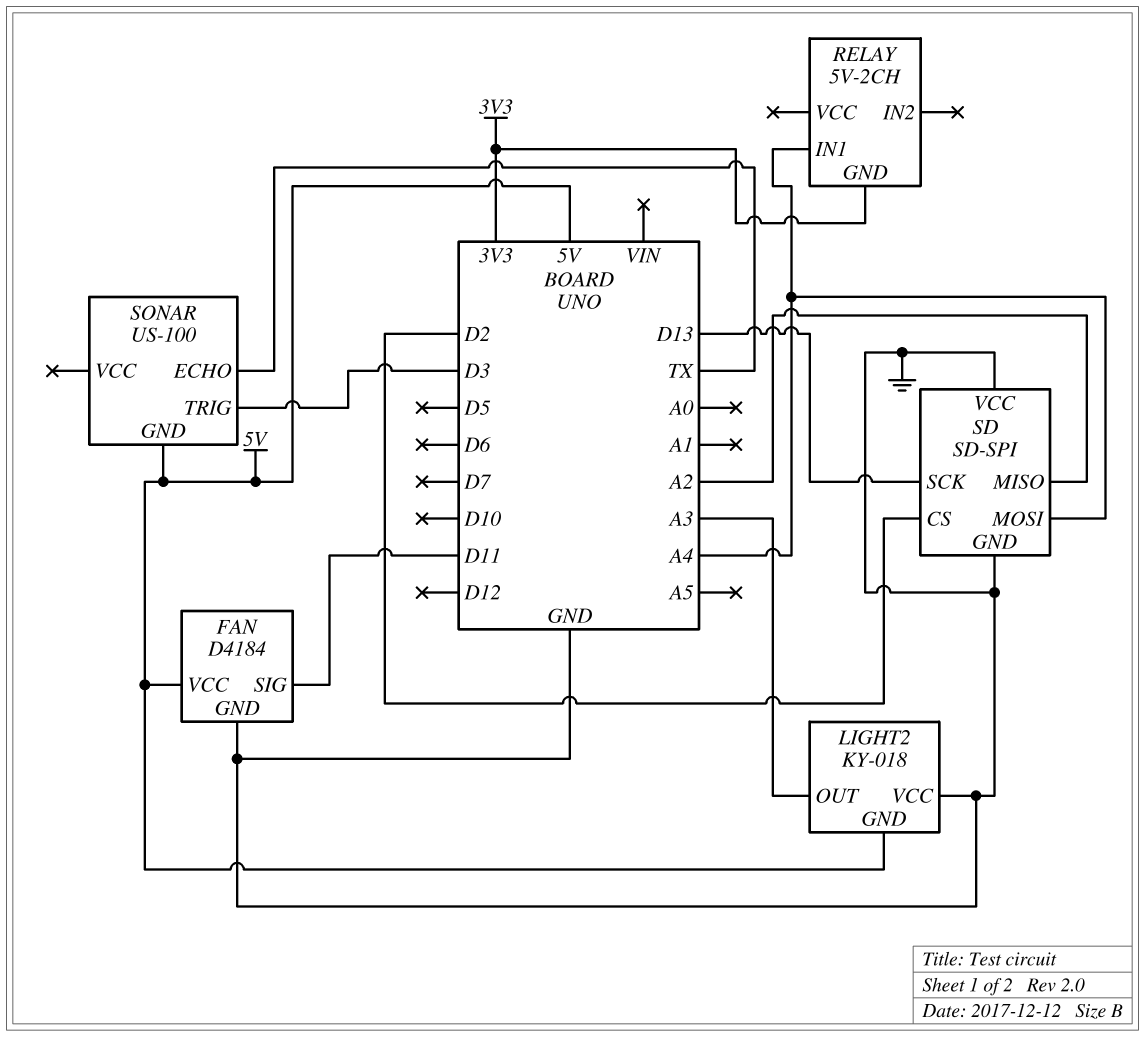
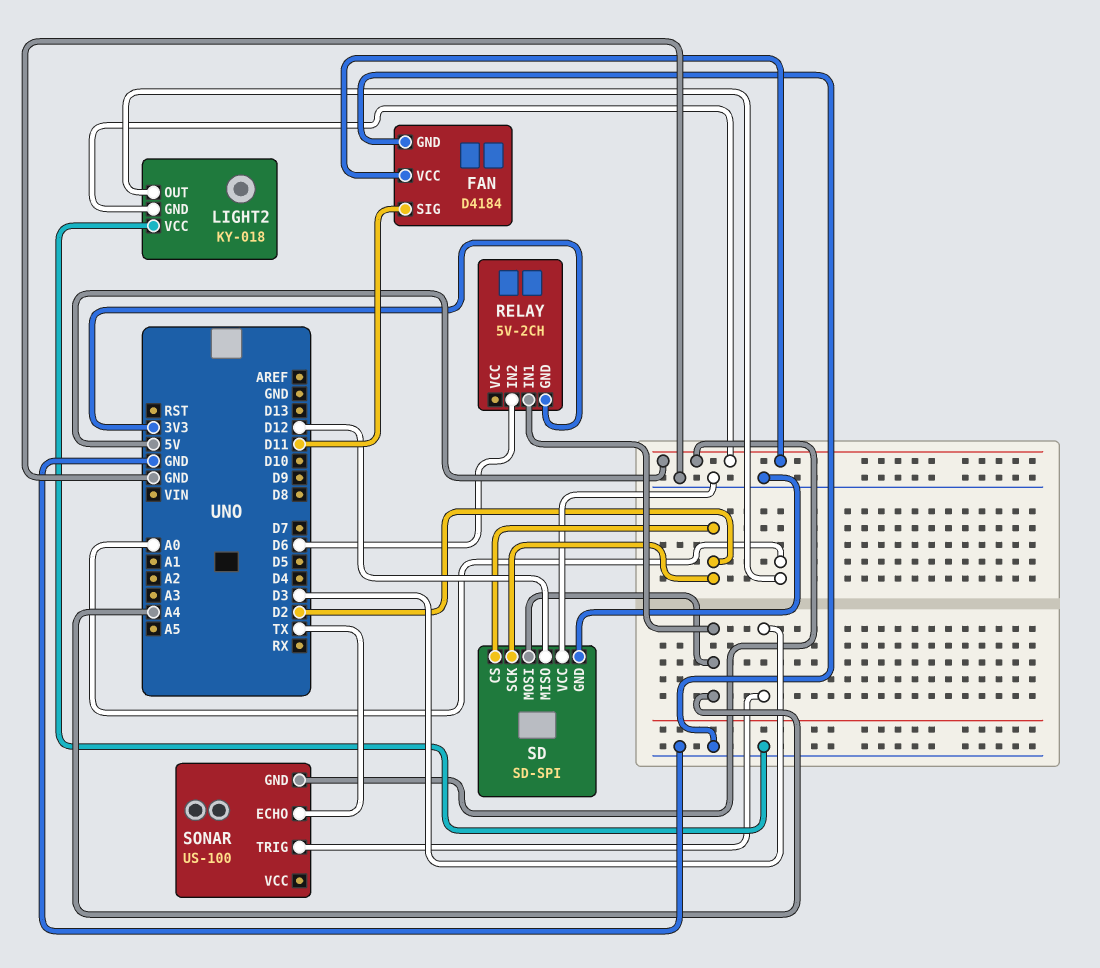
LIGHT2 pin OUT: A3 -> A0
RELAY pin IN2: none -> D6
SD pin MISO: A2 -> D12
SD pin SCK: D13 -> D2

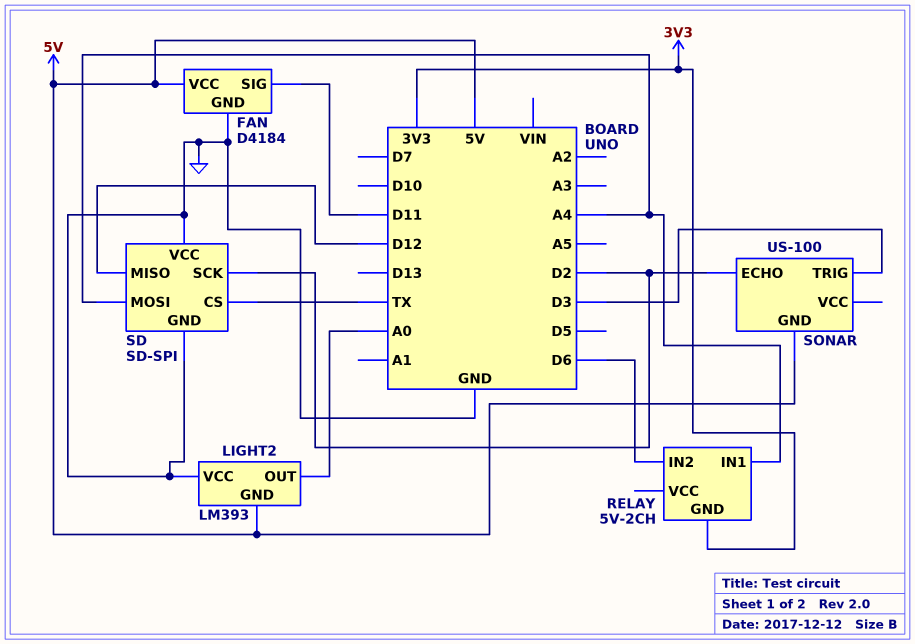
LIGHT2: KY-018 -> LM393
SD pin CS: D2 -> TX
SONAR pin ECHO: TX -> D2

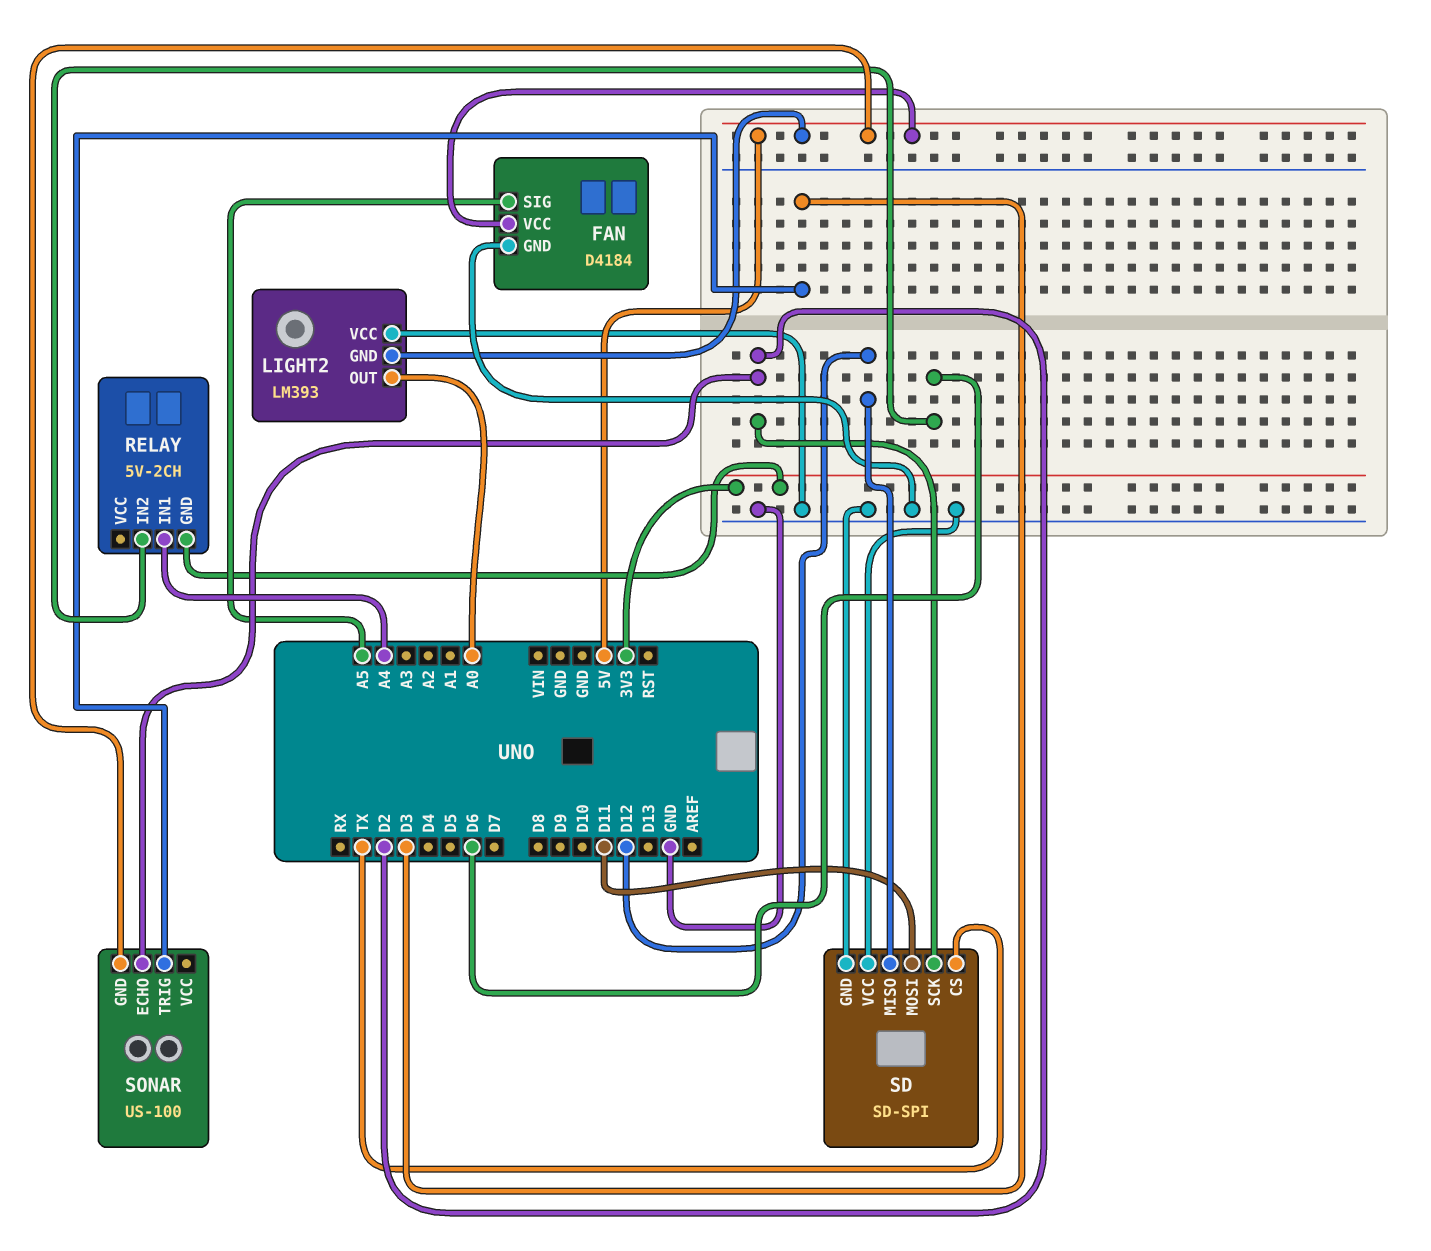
FAN pin SIG: D11 -> A5
SD pin MOSI: A4 -> D11

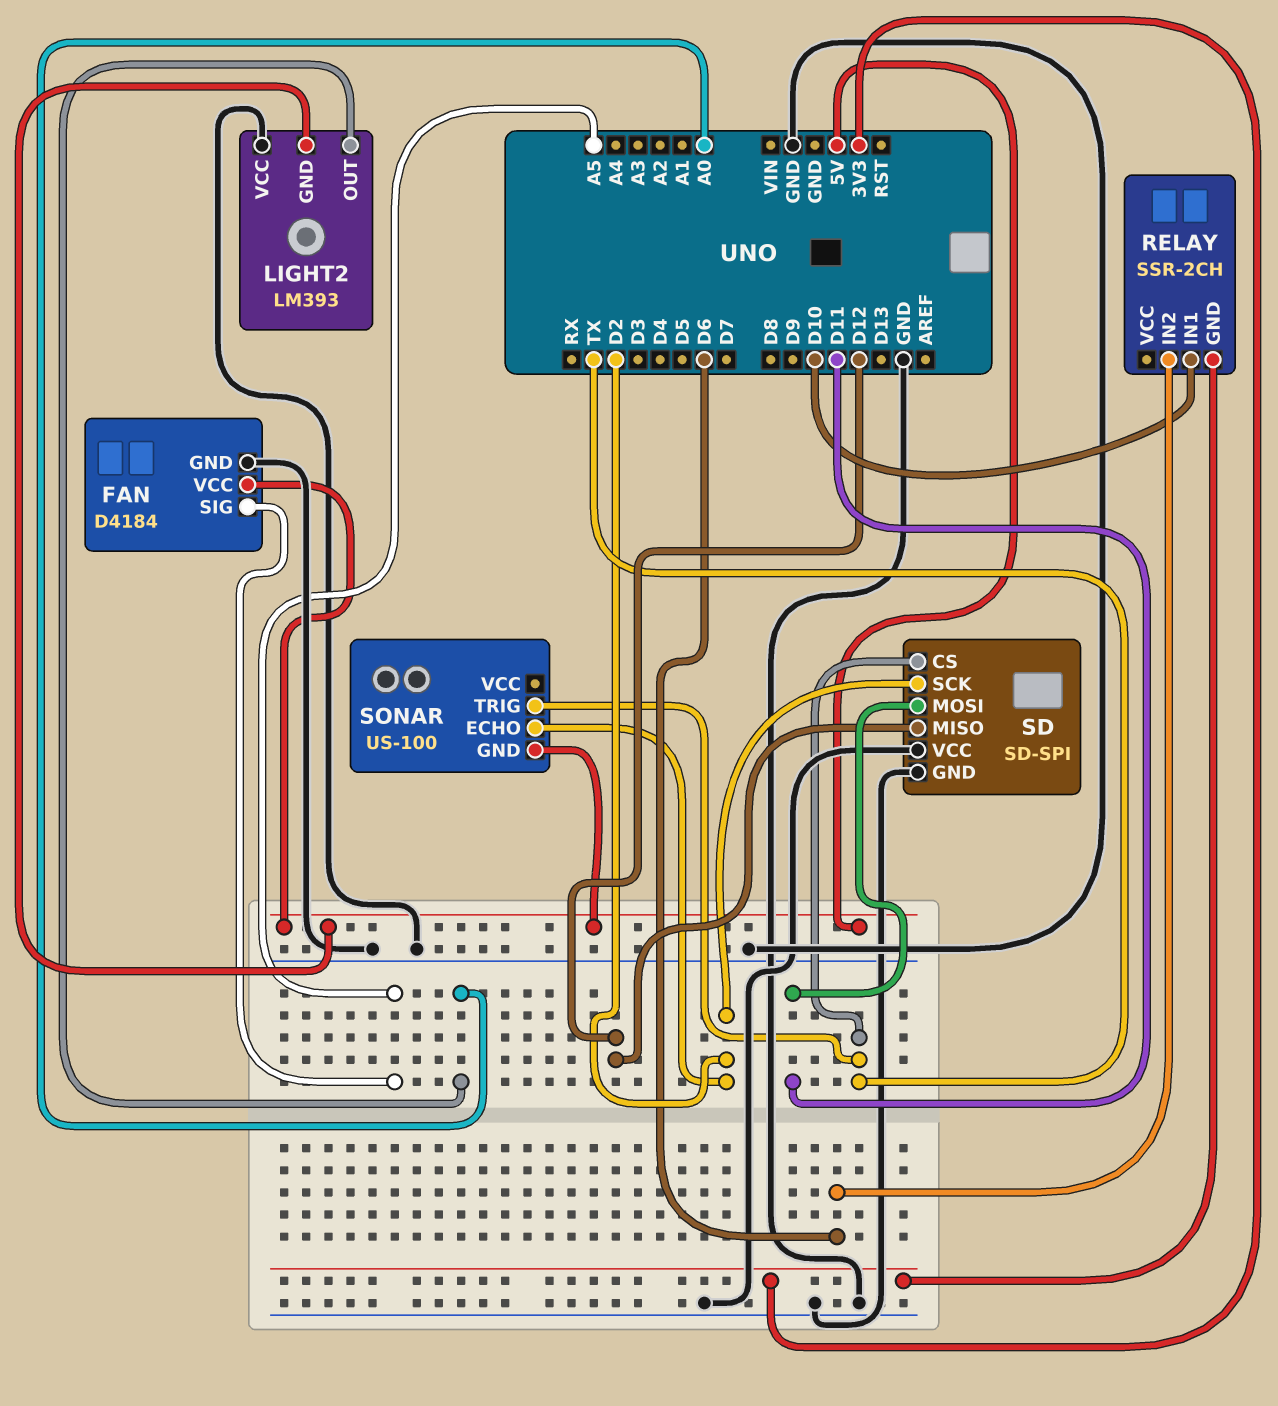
RELAY: 5V-2CH -> SSR-2CH
RELAY pin IN1: A4 -> D10
SONAR pin TRIG: D3 -> TX

